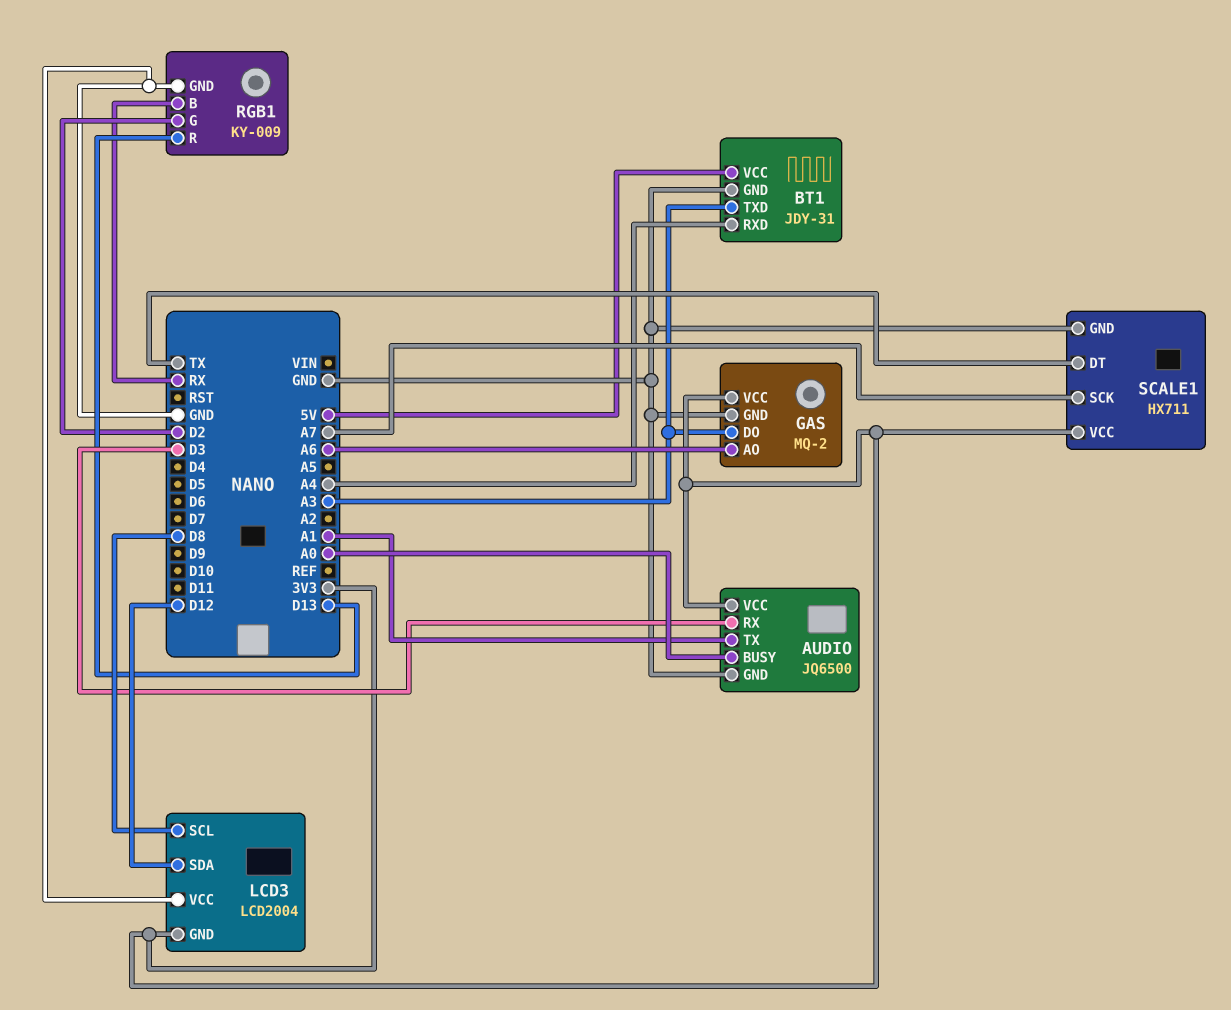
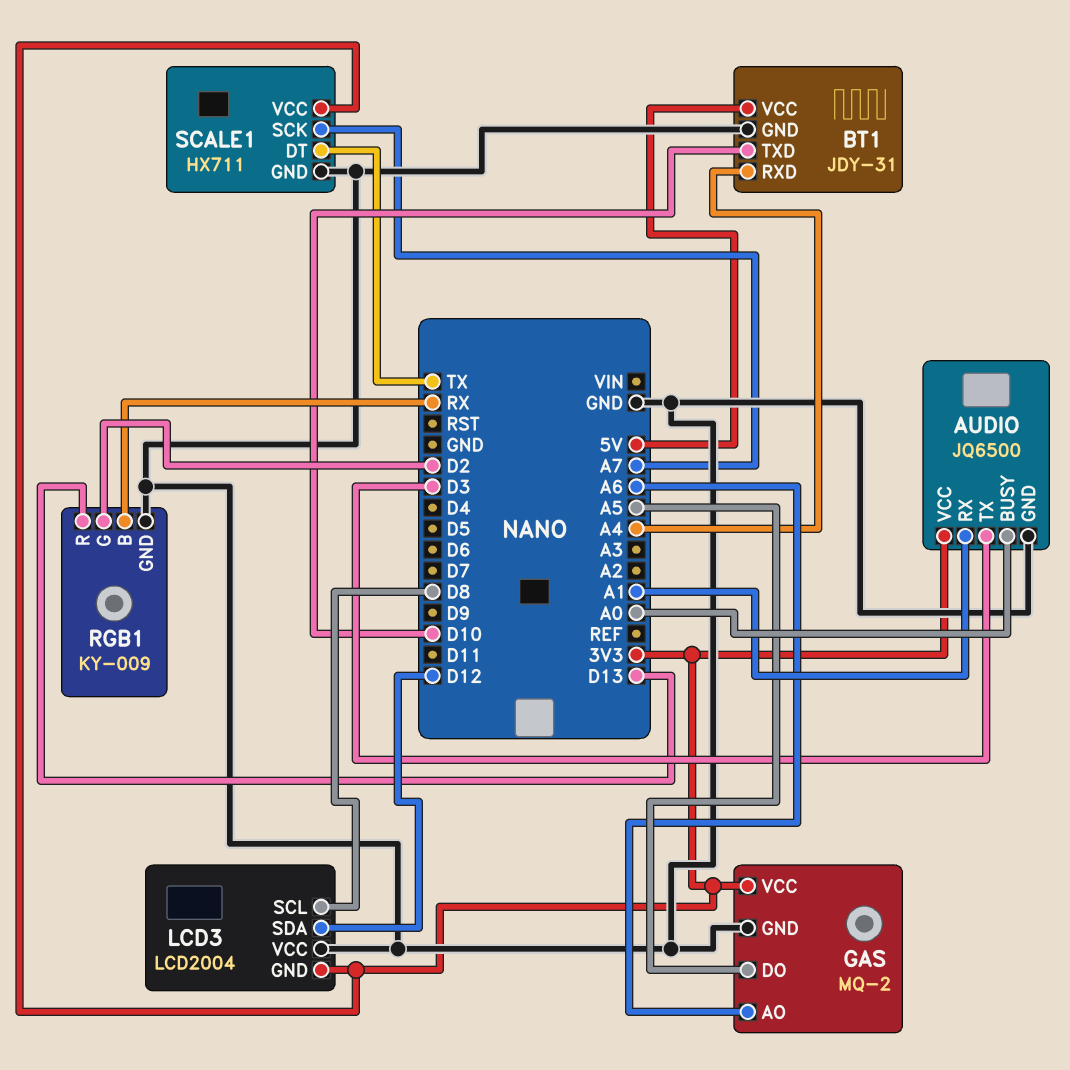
AUDIO pin RX: D3 -> A1
AUDIO pin TX: A1 -> D3
BT1 pin TXD: A3 -> D10
GAS pin DO: A3 -> A5

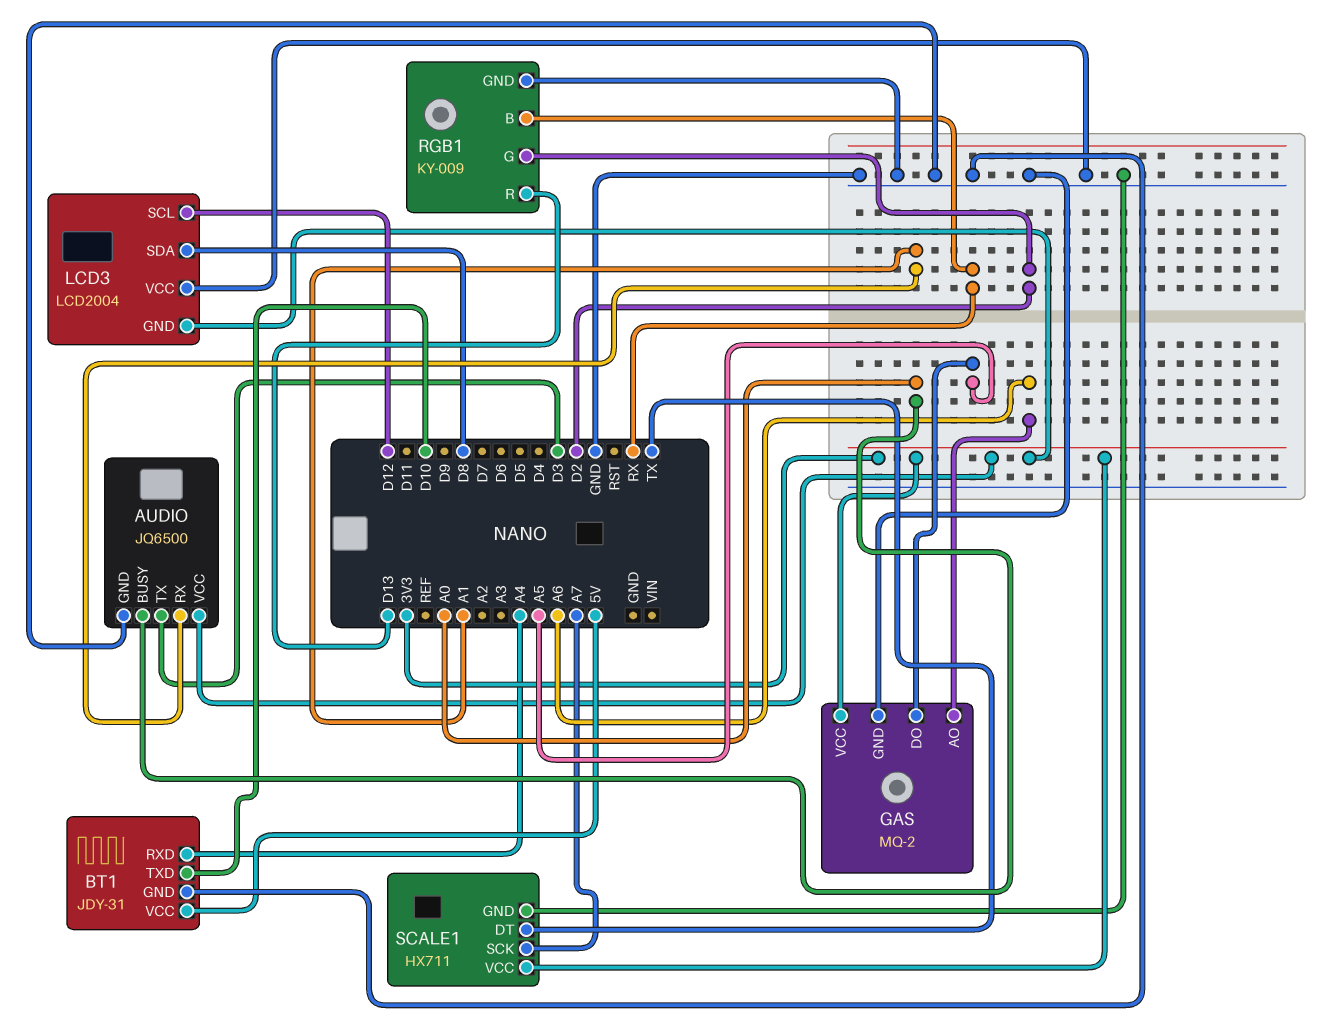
LCD3 pin SCL: D8 -> D12
LCD3 pin SDA: D12 -> D8

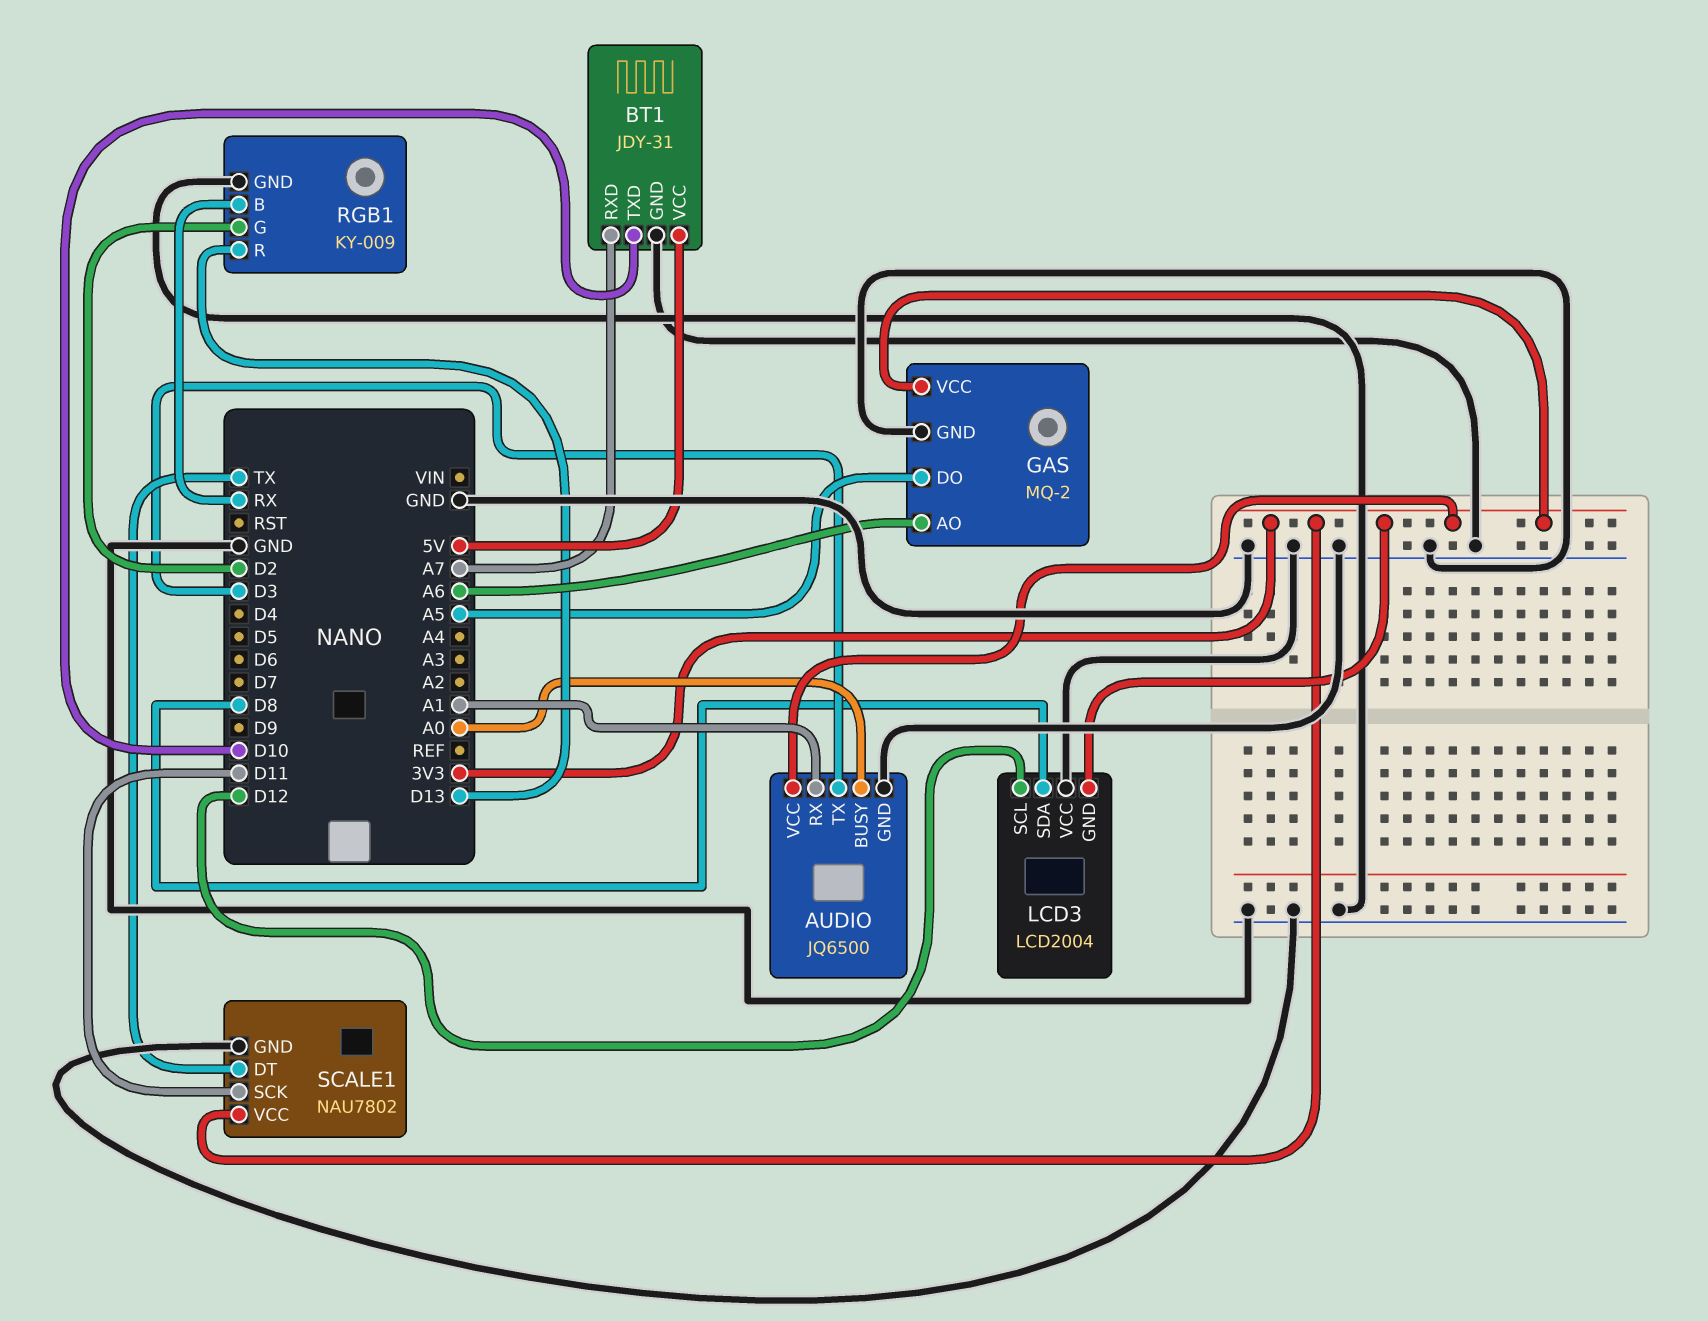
BT1 pin RXD: A4 -> A7
SCALE1: HX711 -> NAU7802
SCALE1 pin SCK: A7 -> D11

